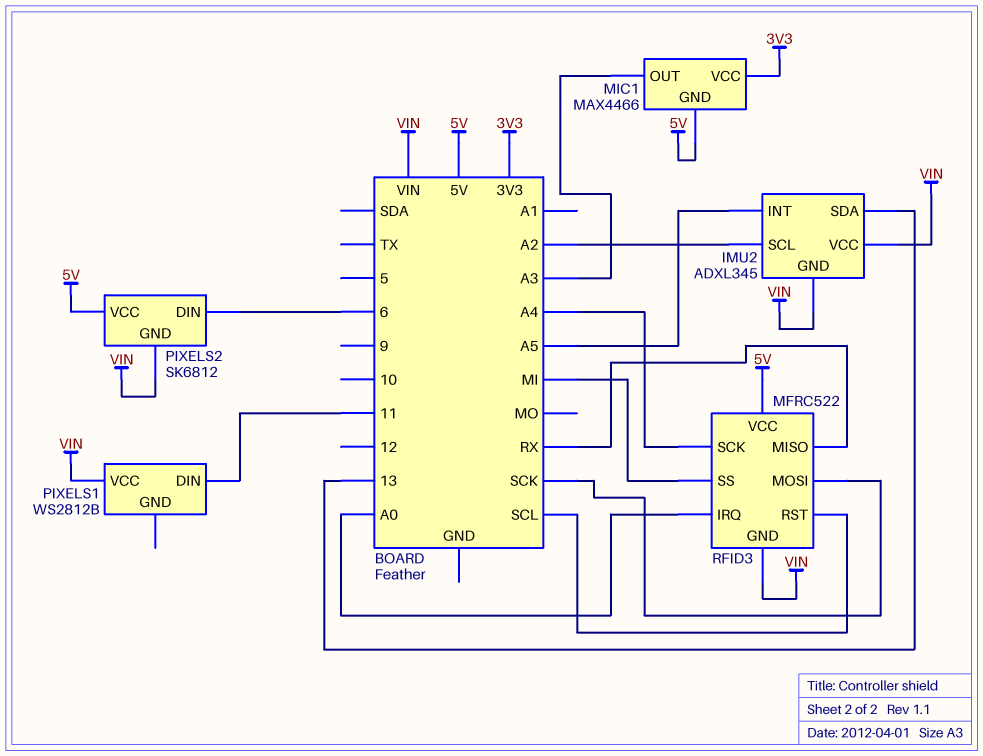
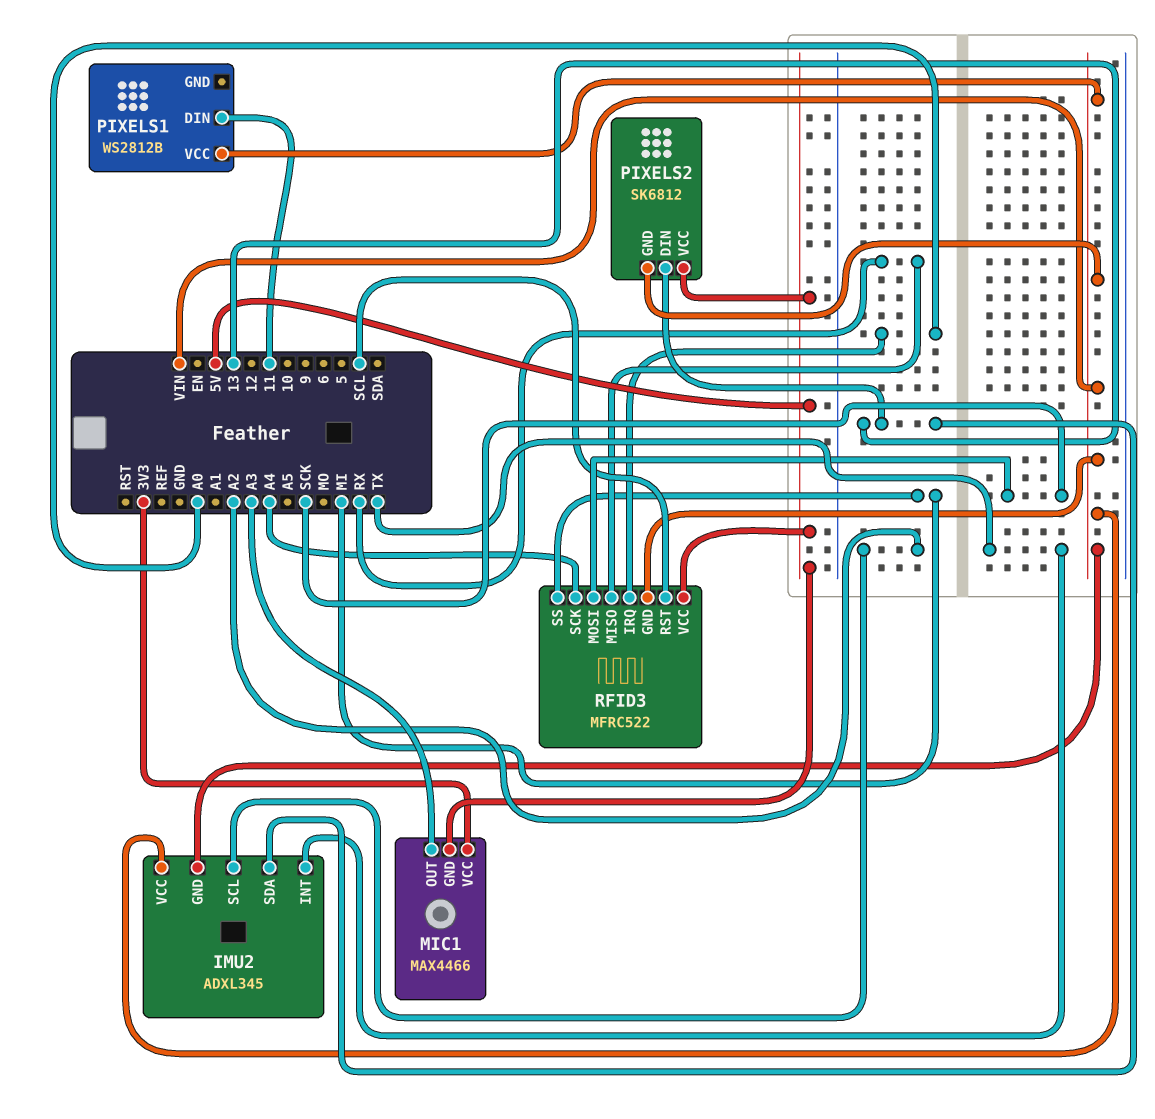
IMU2 pin INT: A5 -> TX
PIXELS2 pin DIN: 6 -> 13

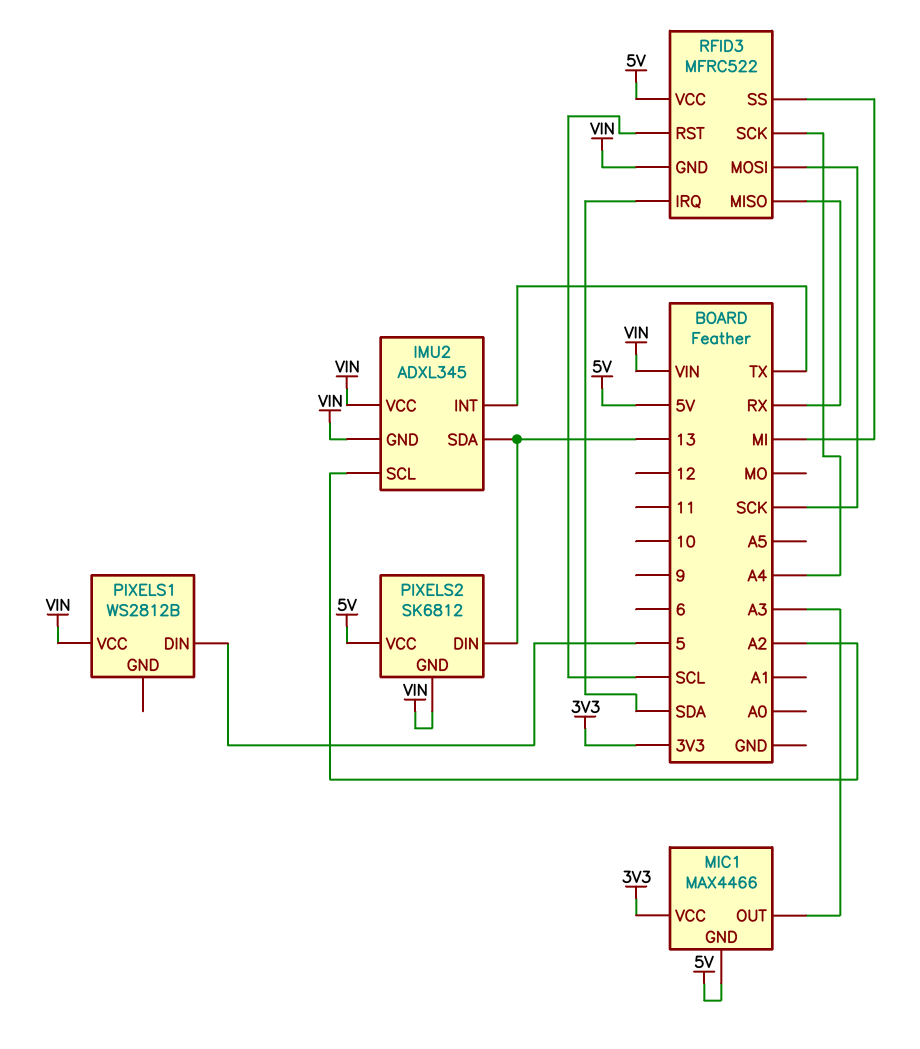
PIXELS1 pin DIN: 11 -> 5
RFID3 pin IRQ: A0 -> SDA

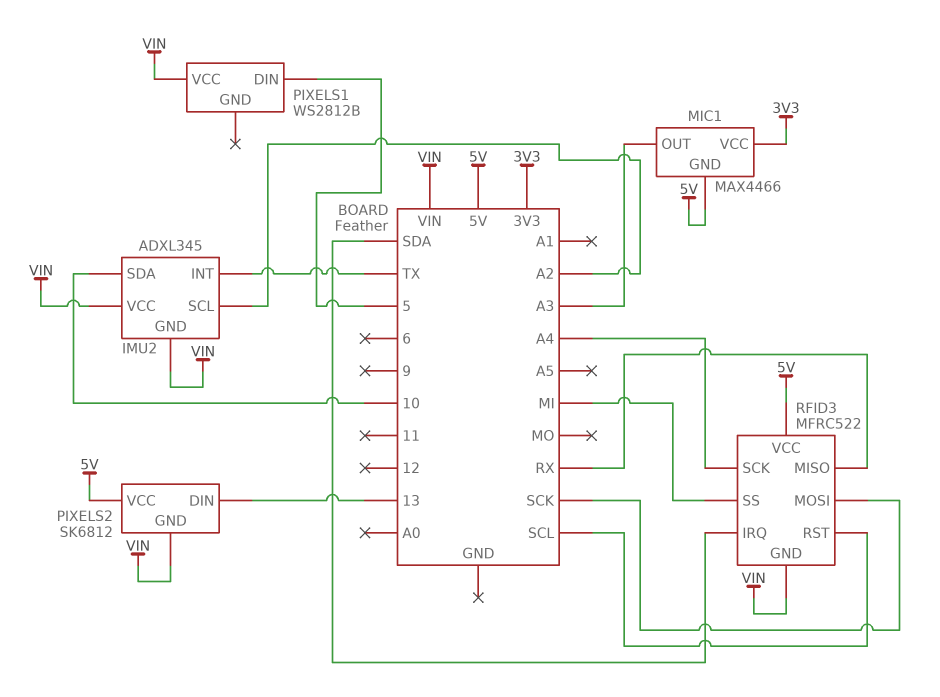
IMU2 pin SDA: 13 -> 10

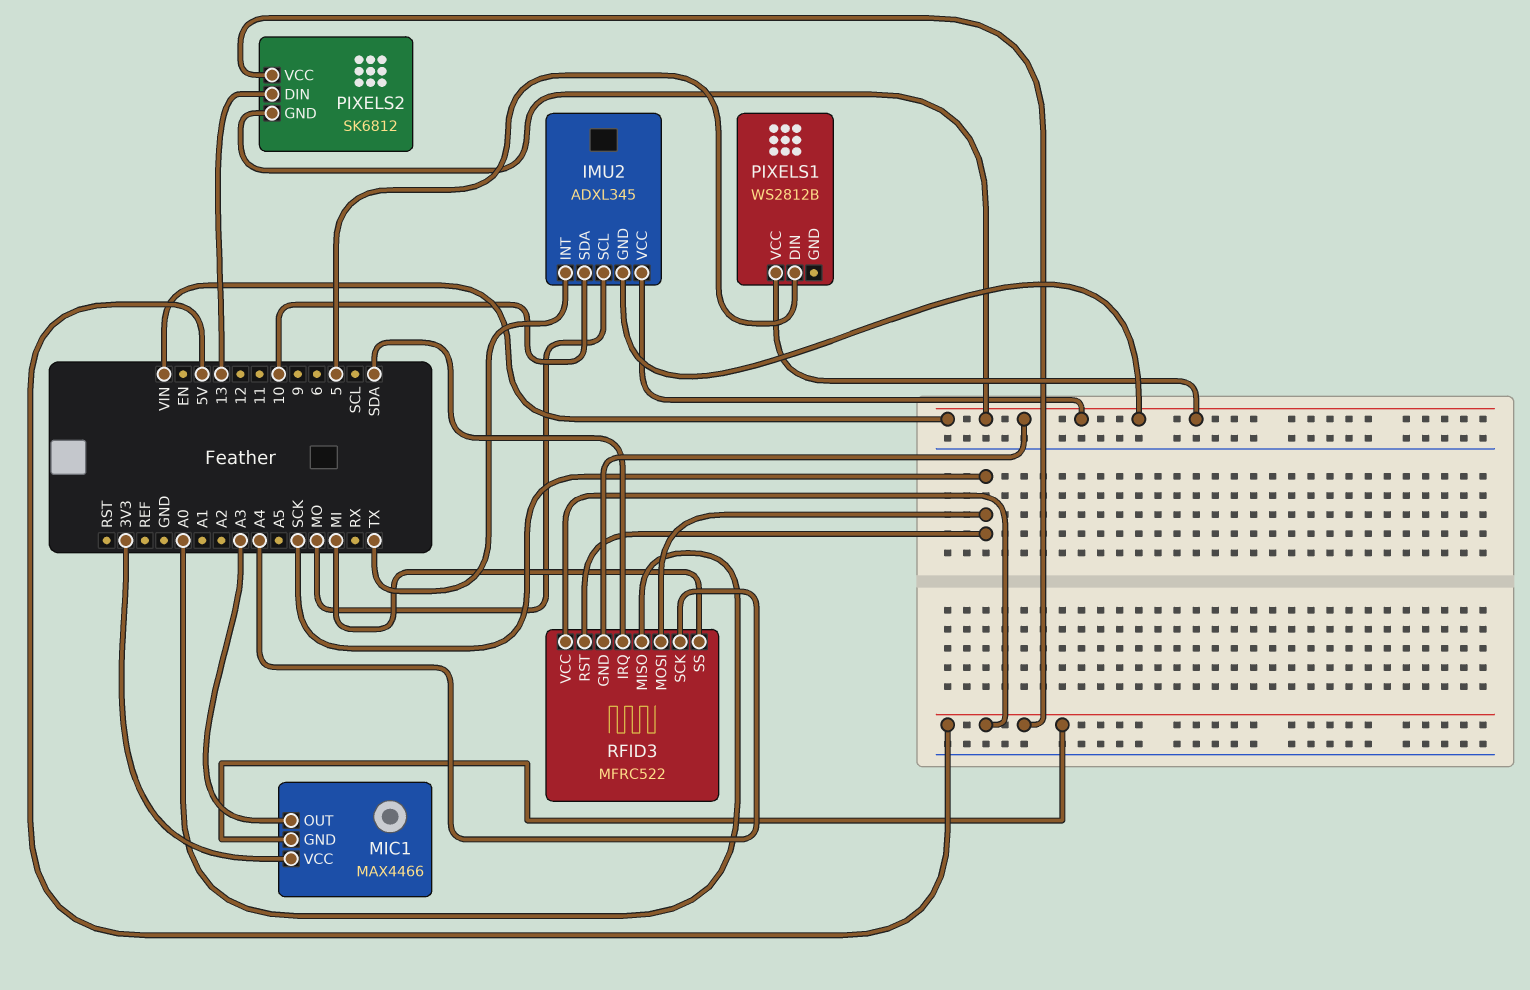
IMU2 pin SCL: A2 -> MO
RFID3 pin MISO: RX -> A0
RFID3 pin RST: SCL -> SCK

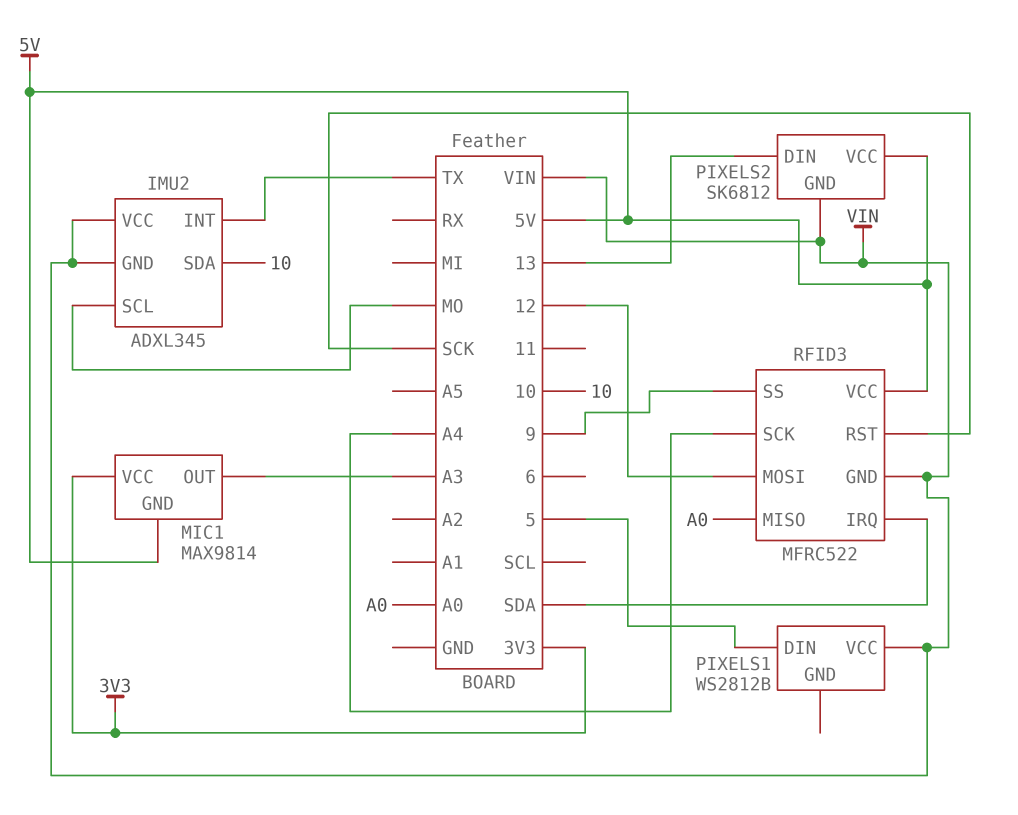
MIC1: MAX4466 -> MAX9814
RFID3 pin MOSI: SCK -> 12
RFID3 pin SS: MI -> 9

